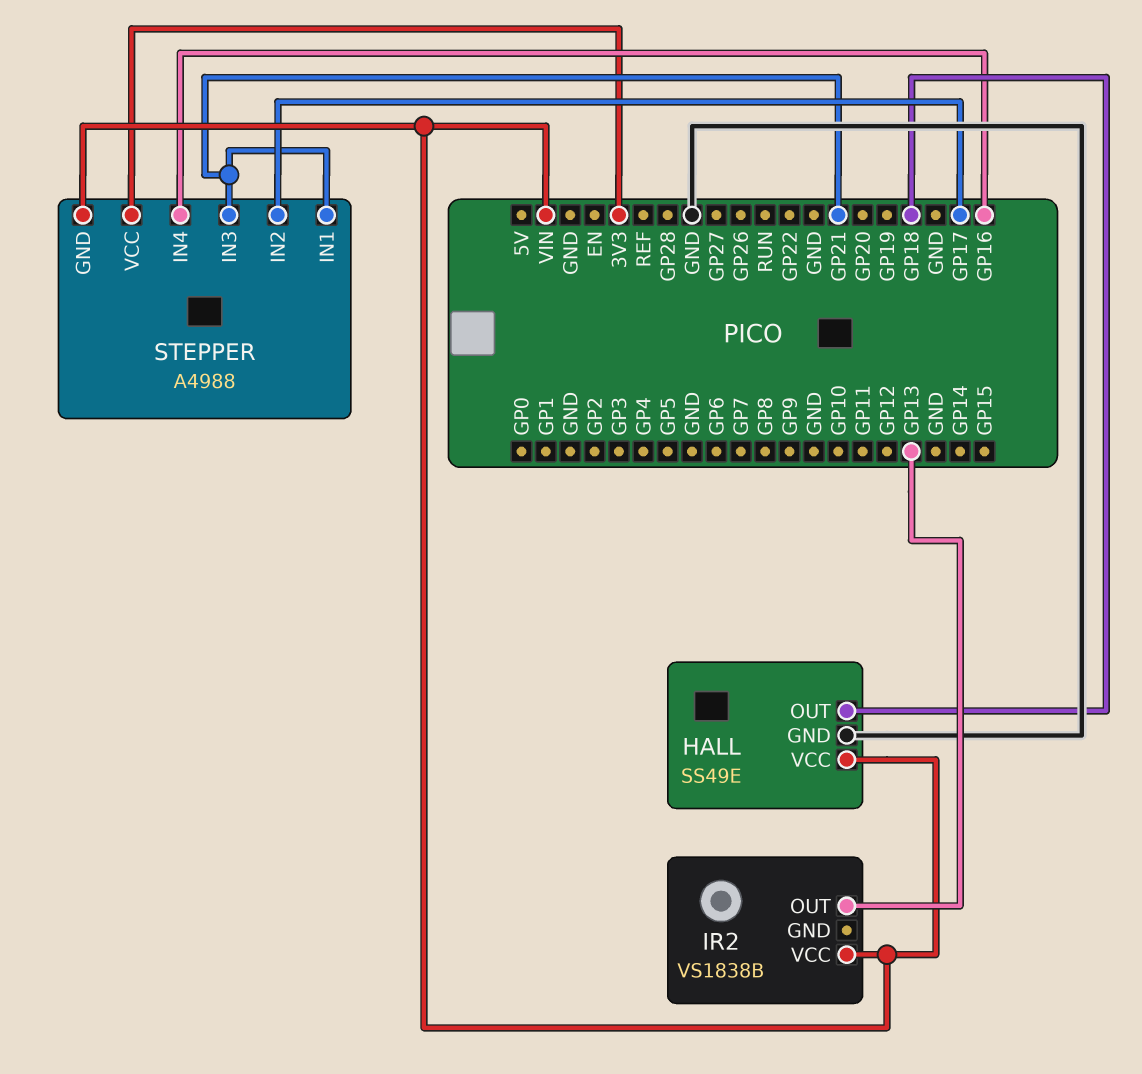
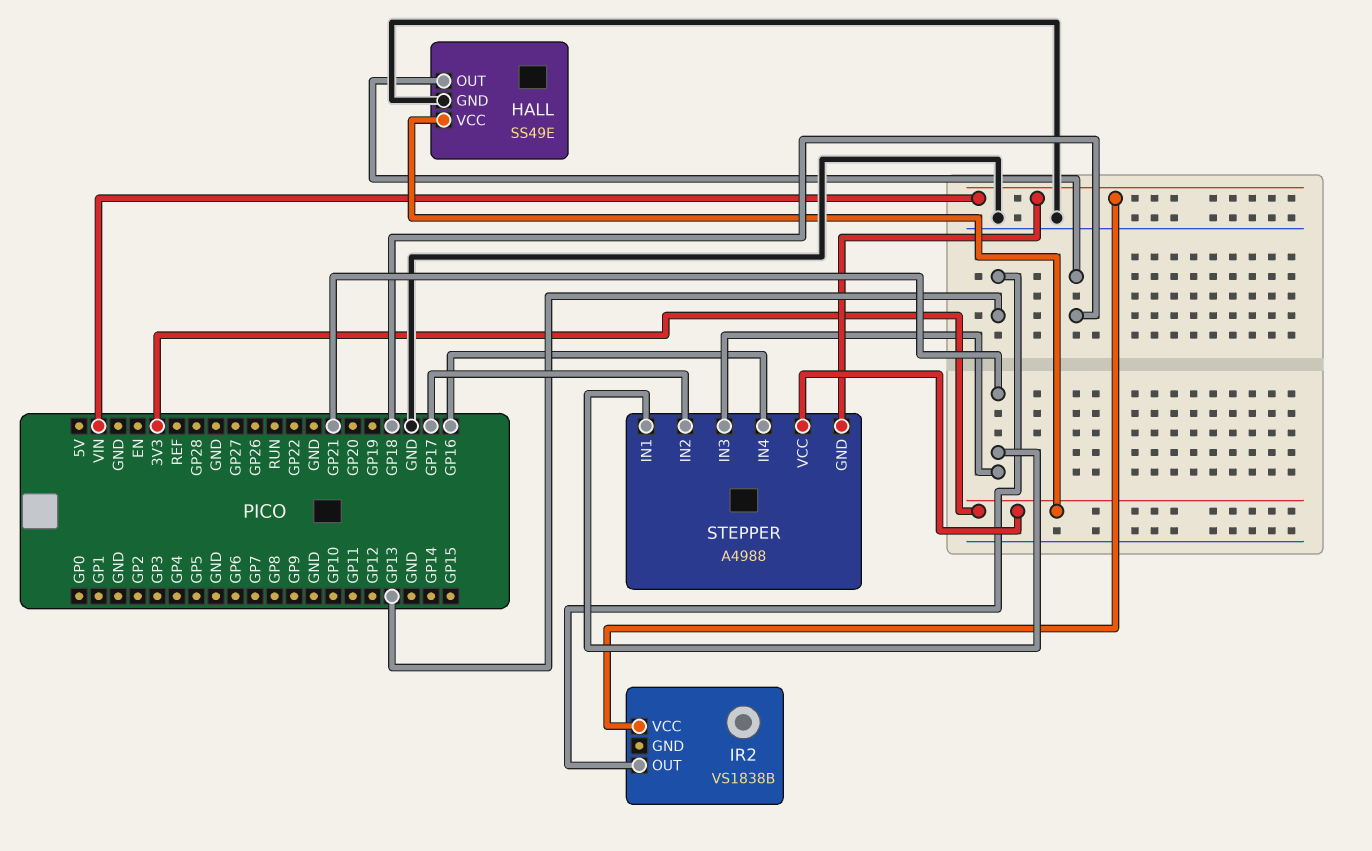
HALL pin VCC: VIN -> 3V3

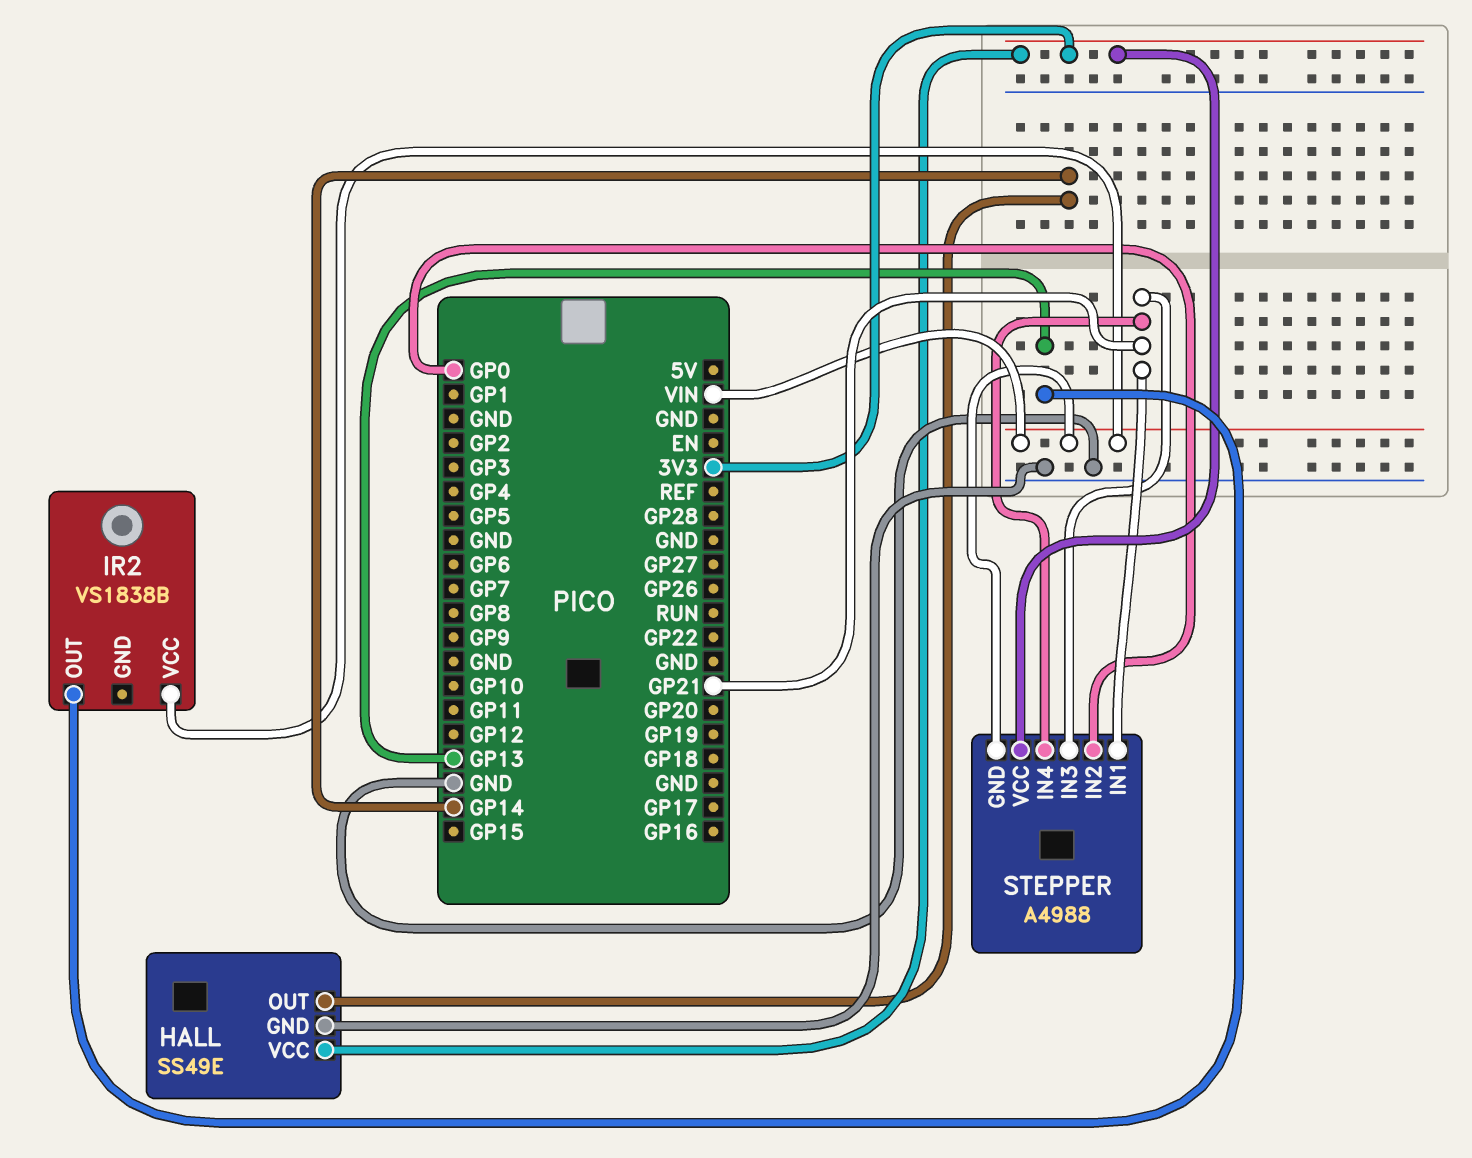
HALL pin OUT: GP18 -> GP14
STEPPER pin IN2: GP17 -> GP0
STEPPER pin IN4: GP16 -> GP21

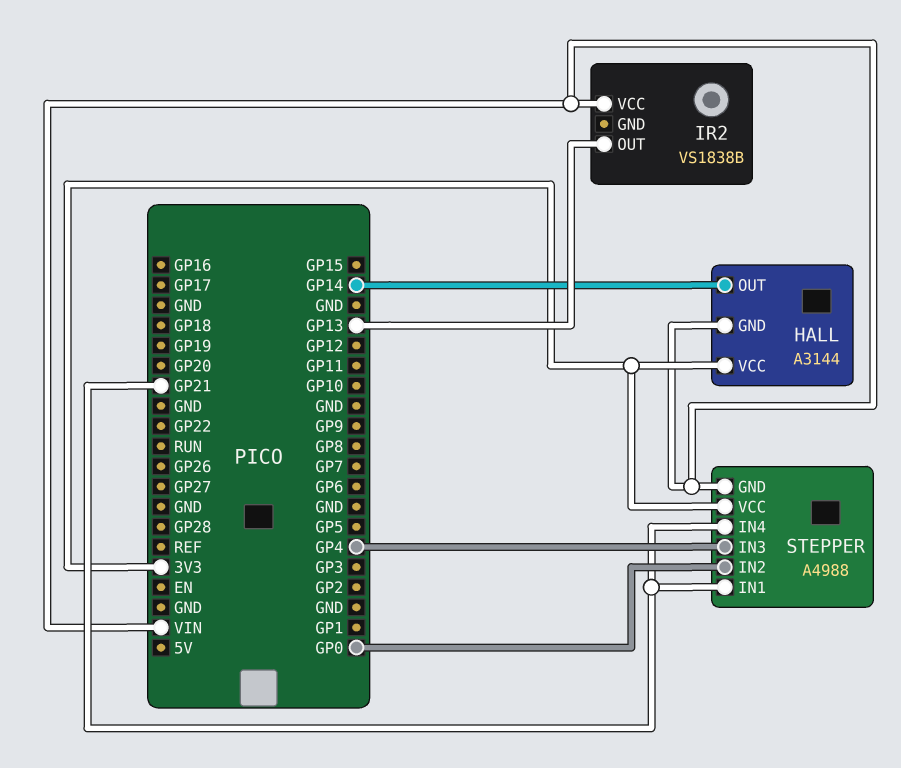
HALL: SS49E -> A3144
HALL pin GND: GND -> VIN
STEPPER pin IN3: GP21 -> GP4

